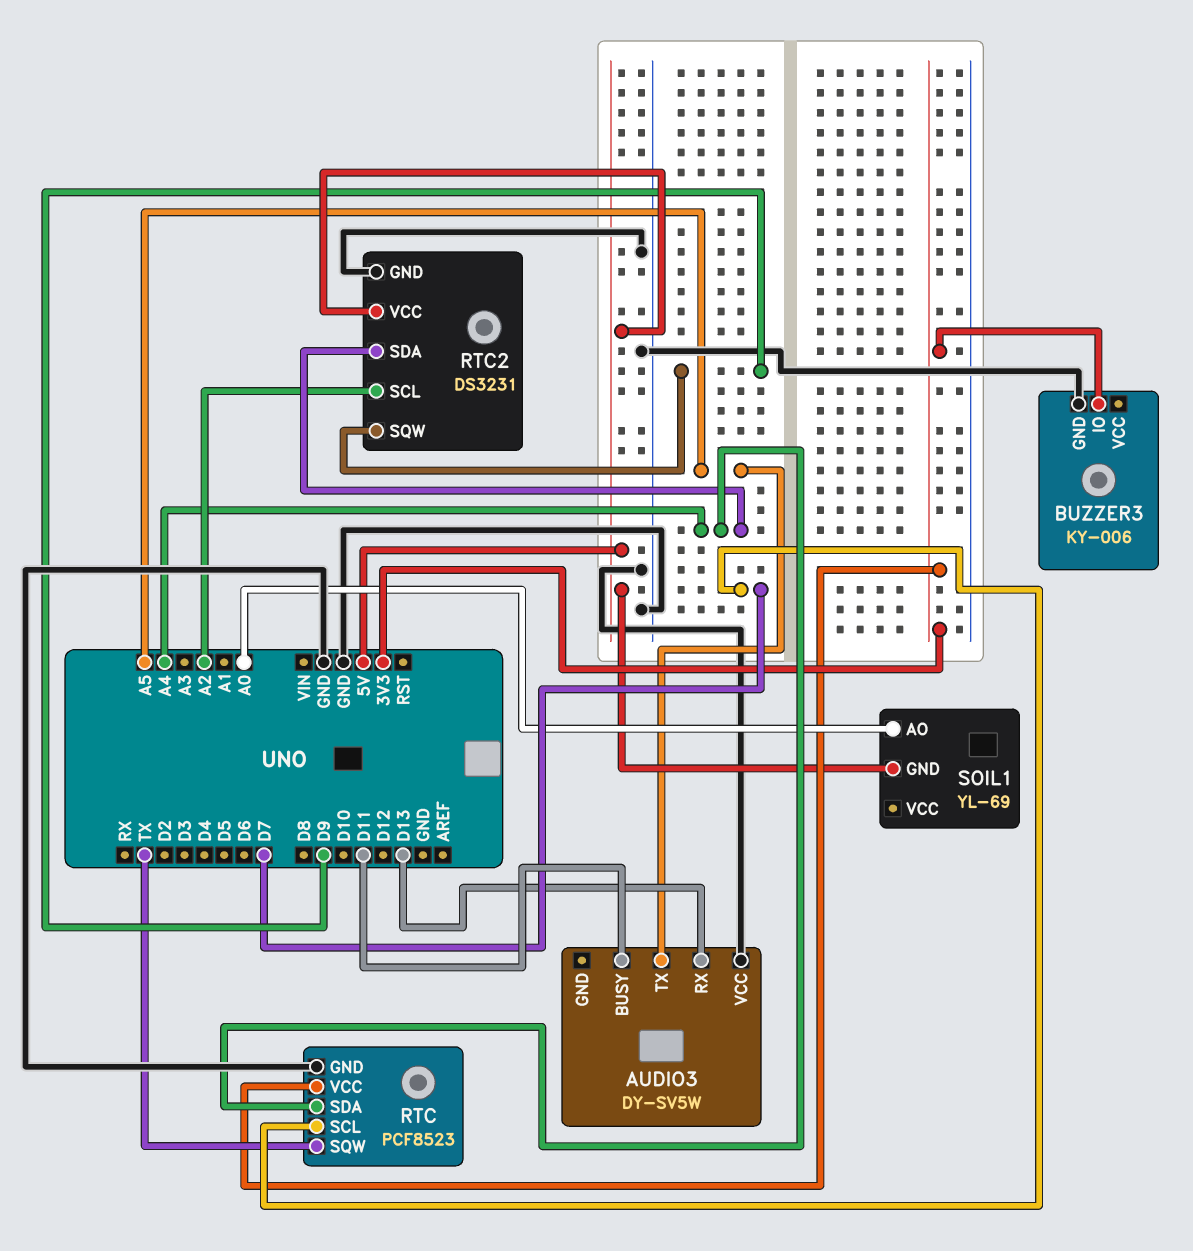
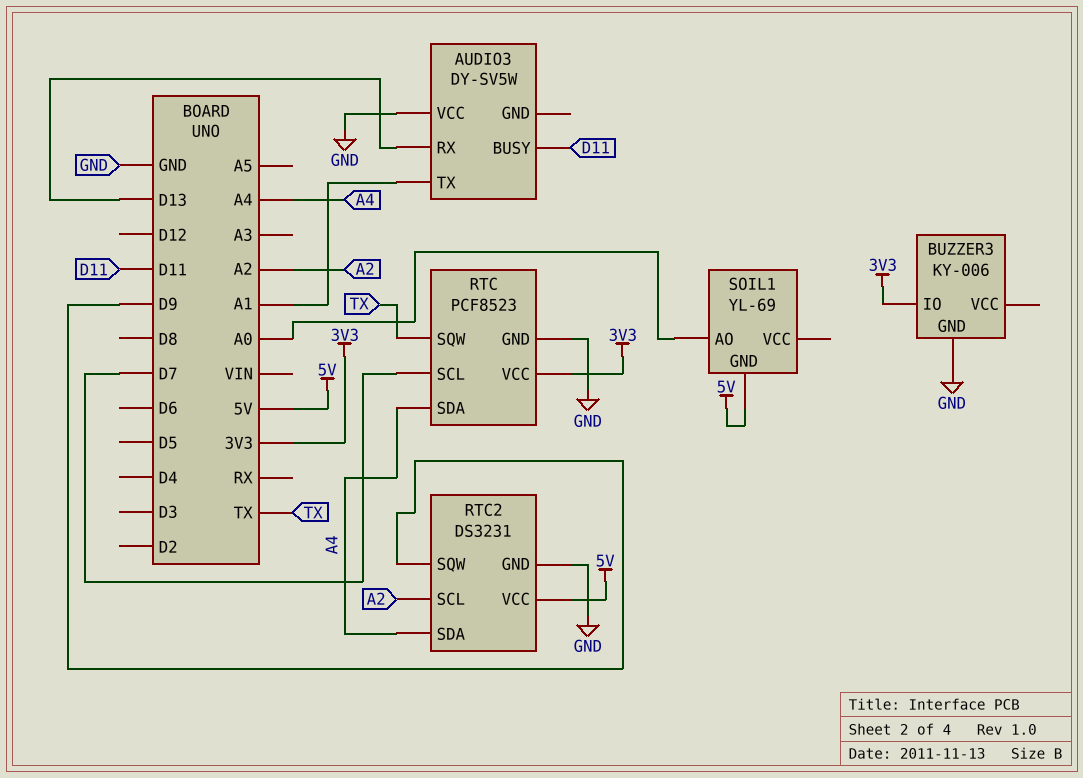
AUDIO3 pin TX: A5 -> A1

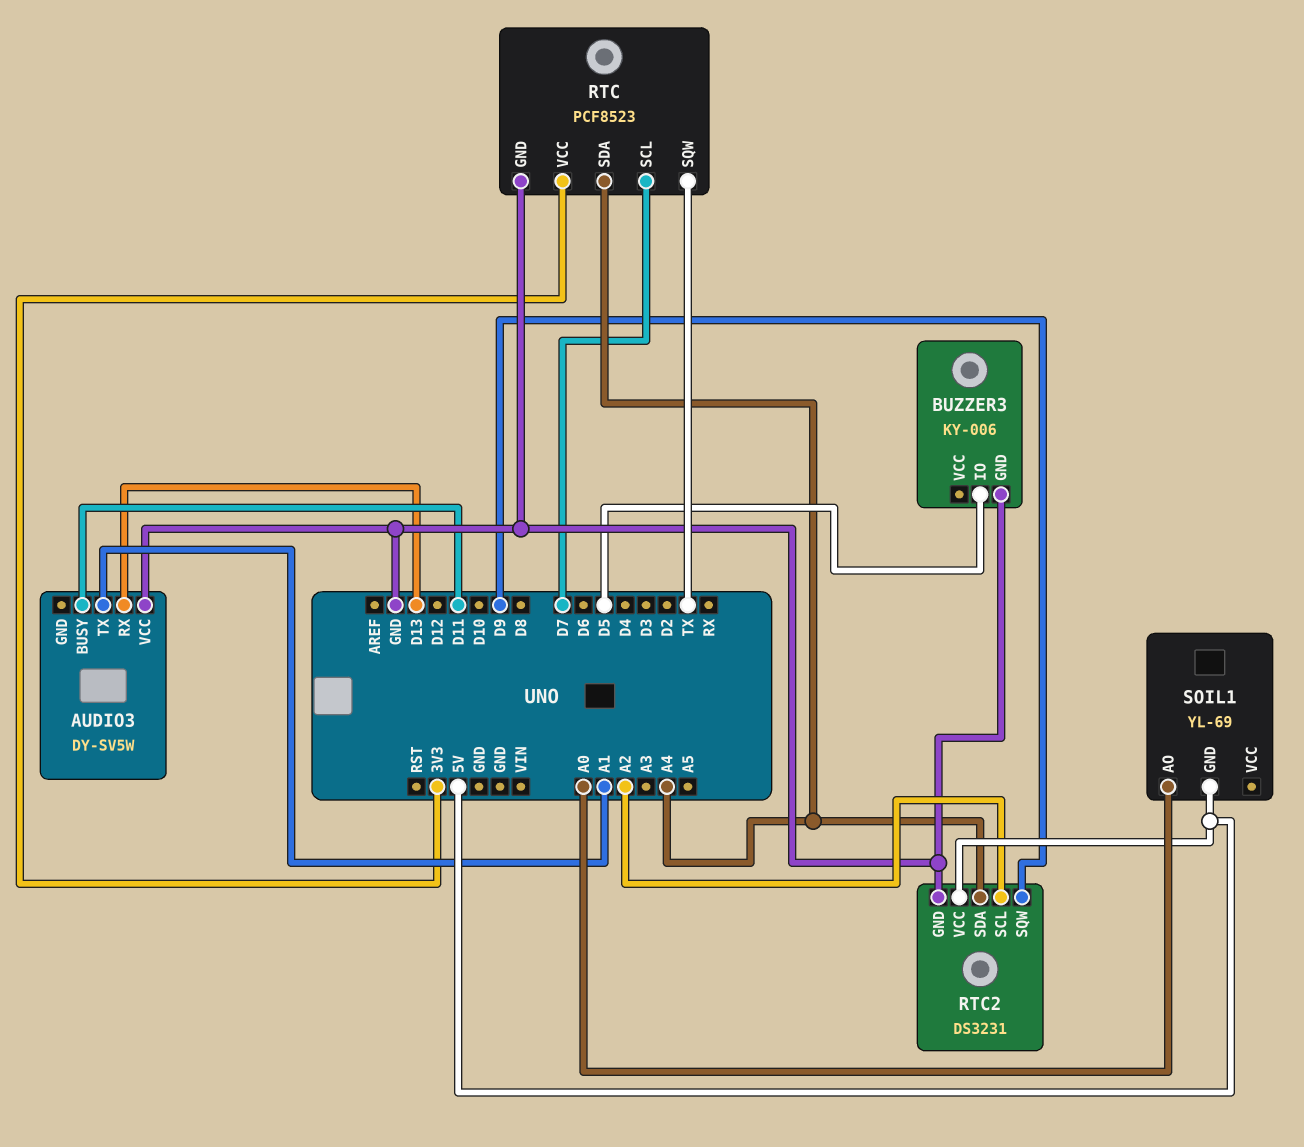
BUZZER3 pin IO: 3V3 -> D5

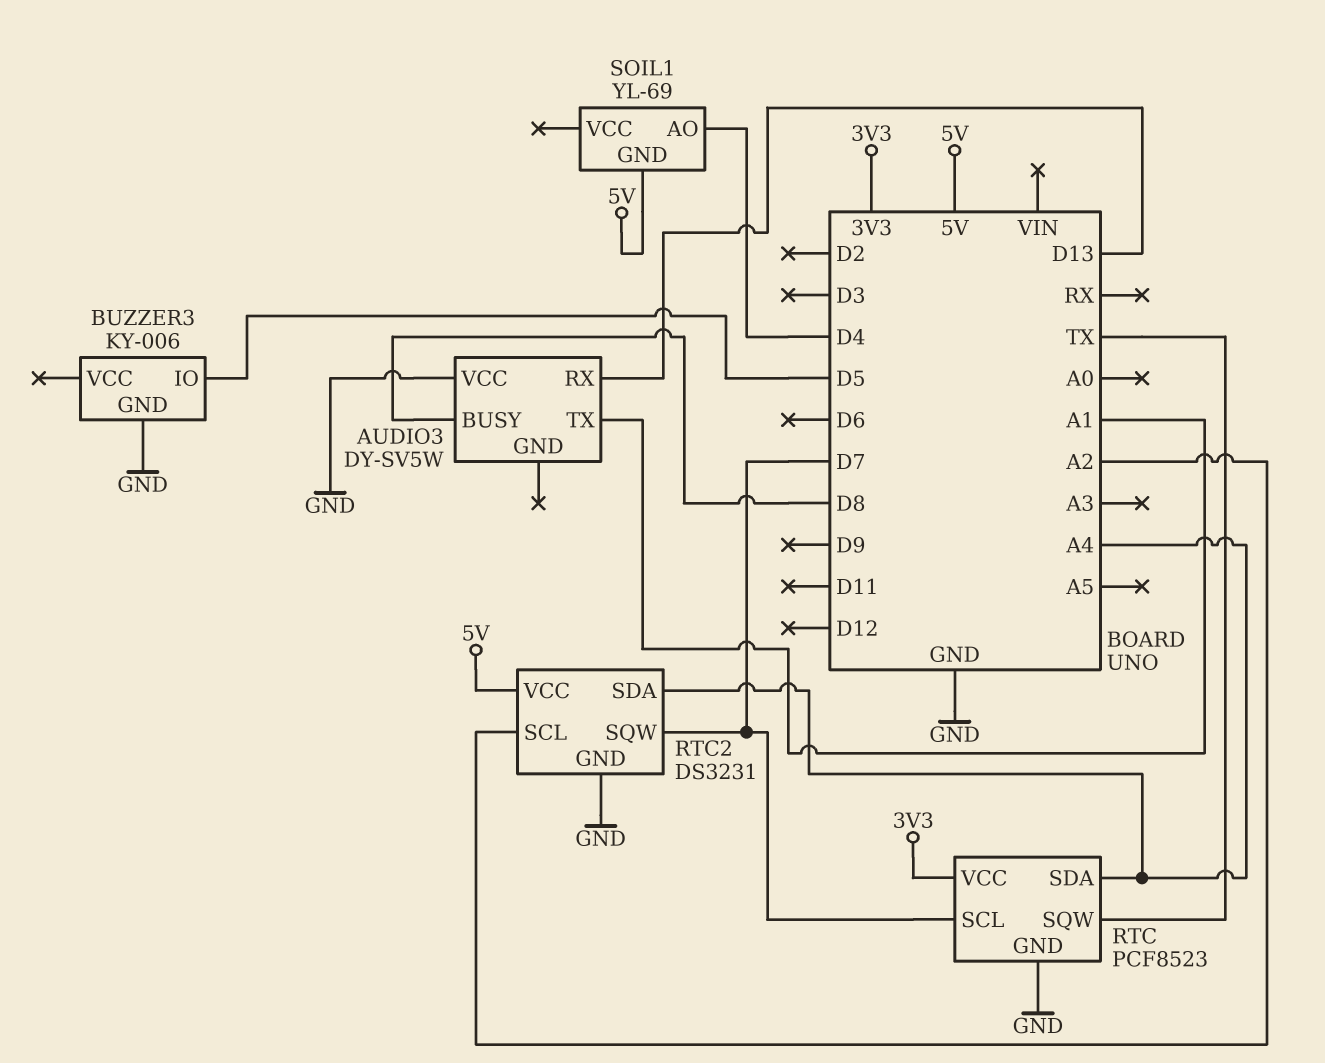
AUDIO3 pin BUSY: D11 -> D8
RTC2 pin SQW: D9 -> D7
SOIL1 pin AO: A0 -> D4

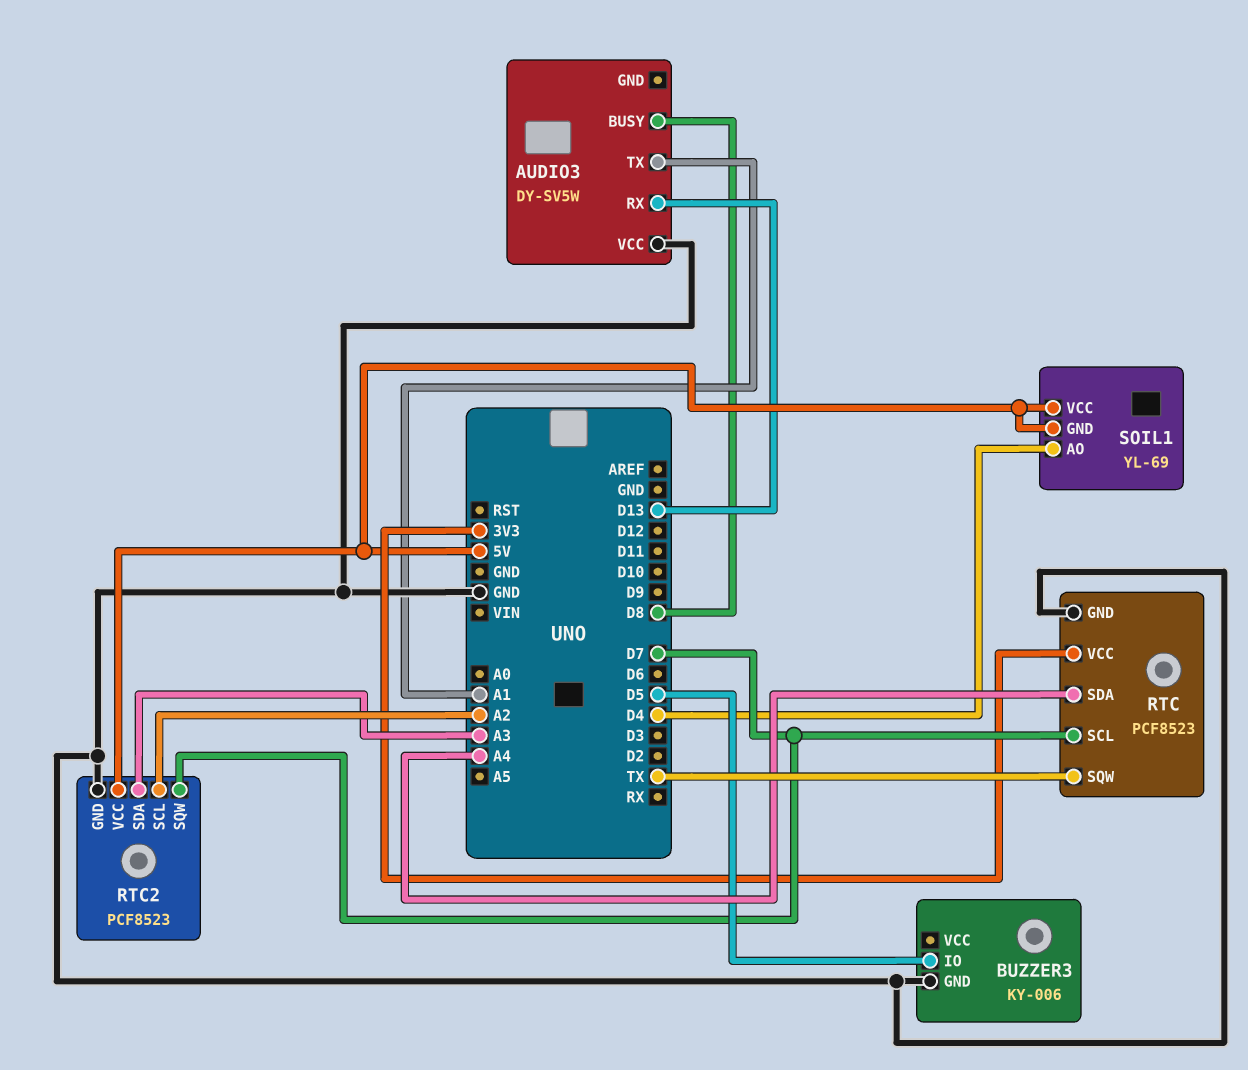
RTC2: DS3231 -> PCF8523
RTC2 pin SDA: A4 -> A3
SOIL1 pin VCC: none -> 5V

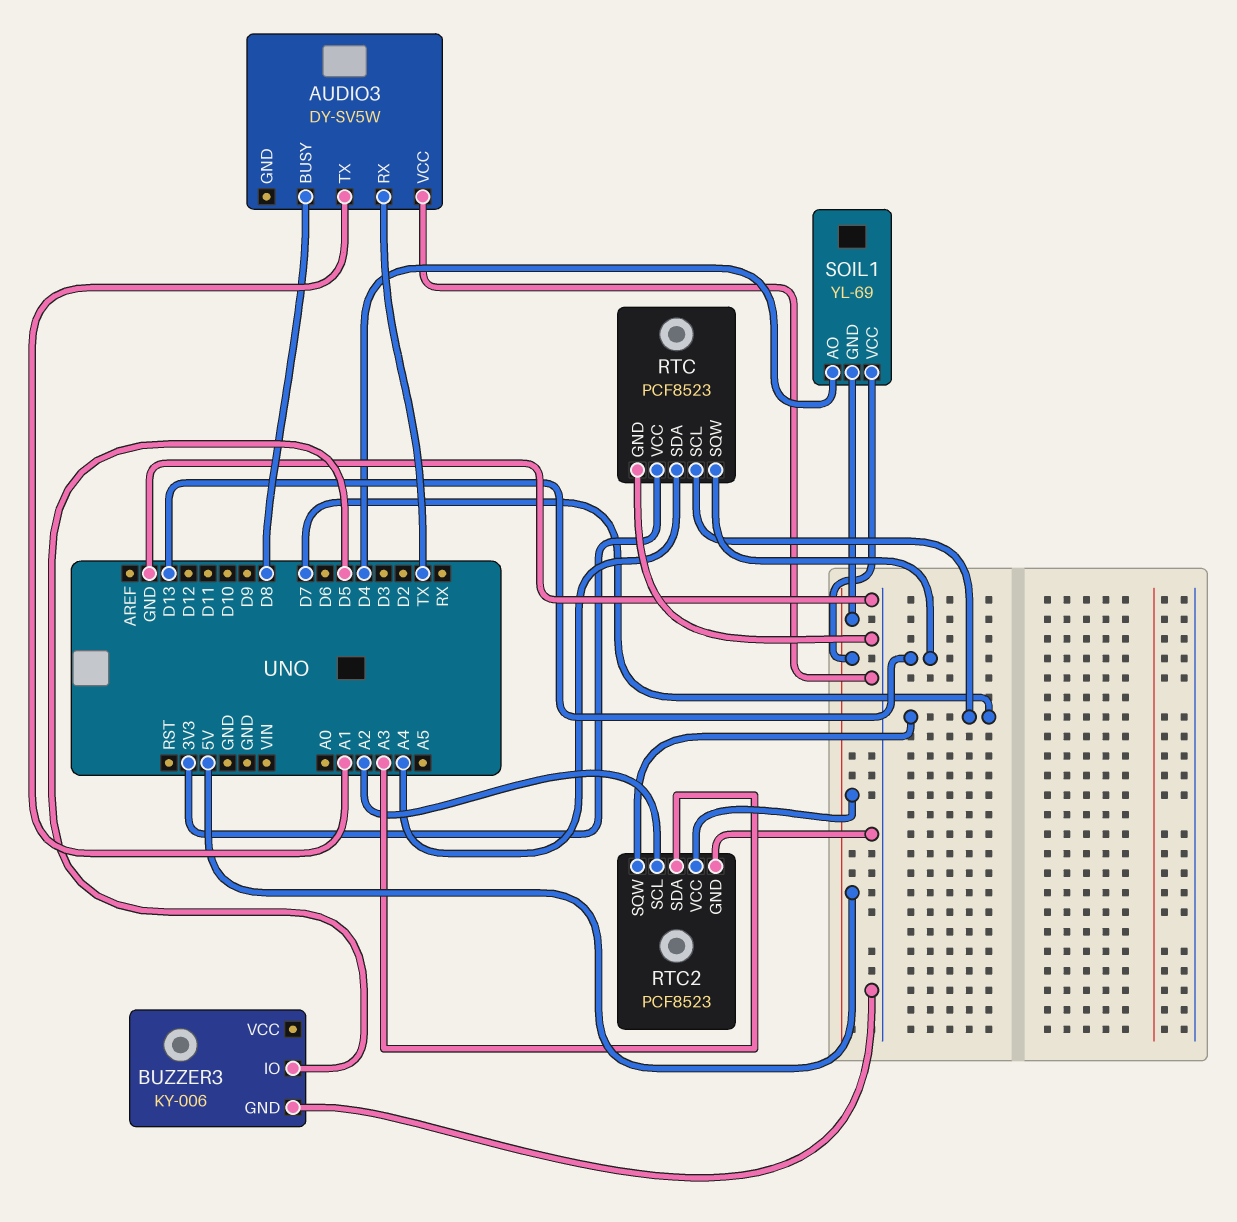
AUDIO3 pin RX: D13 -> TX
RTC pin SQW: TX -> D13

